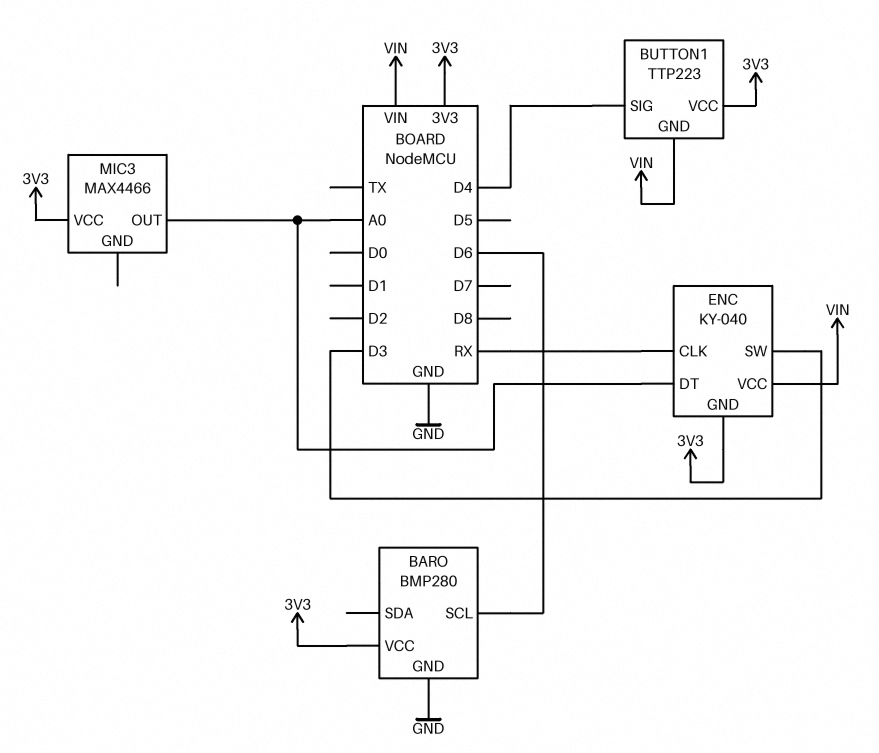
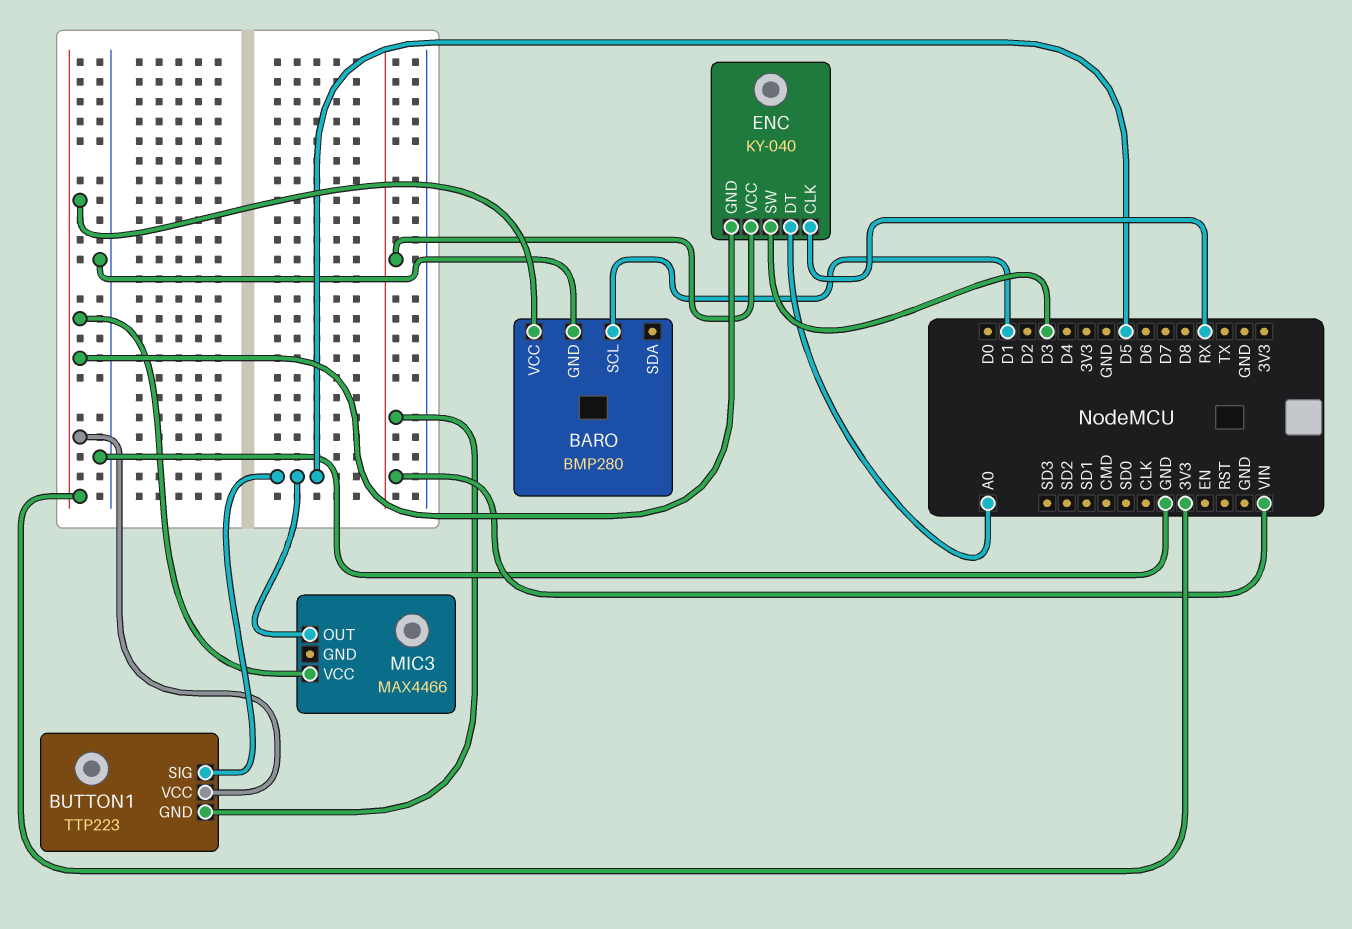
BARO pin SCL: D6 -> D1
BUTTON1 pin SIG: D4 -> D5
MIC3 pin OUT: A0 -> D5

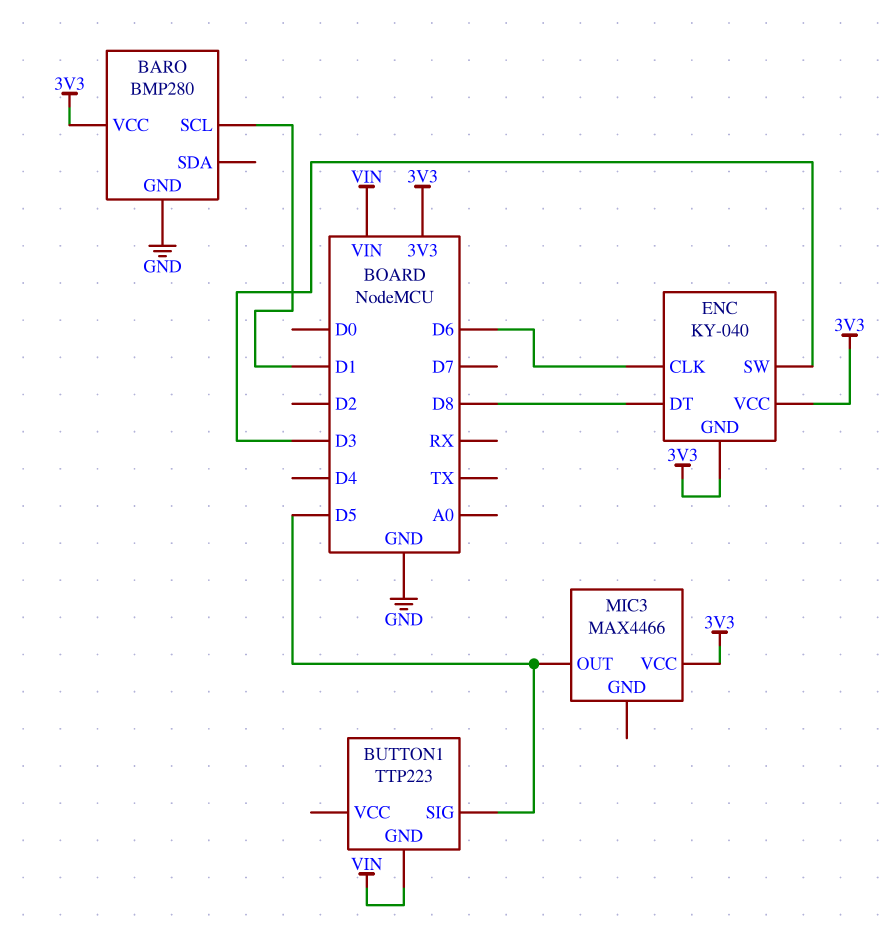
BUTTON1 pin VCC: 3V3 -> none
ENC pin CLK: RX -> D6
ENC pin DT: A0 -> D8
ENC pin VCC: VIN -> 3V3

